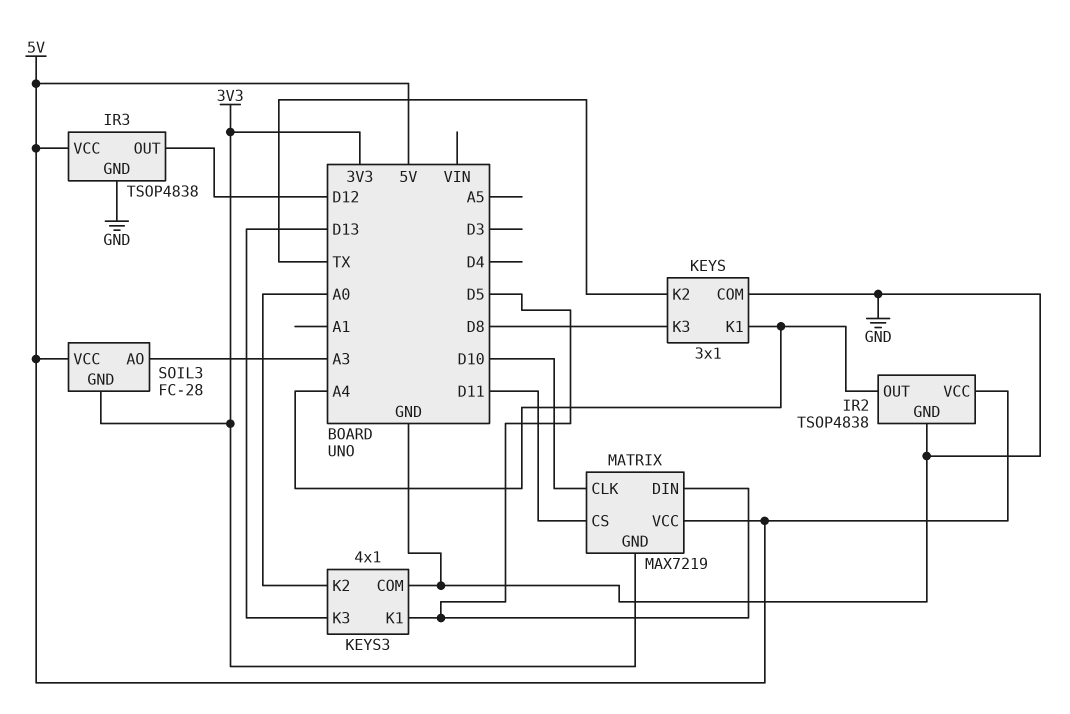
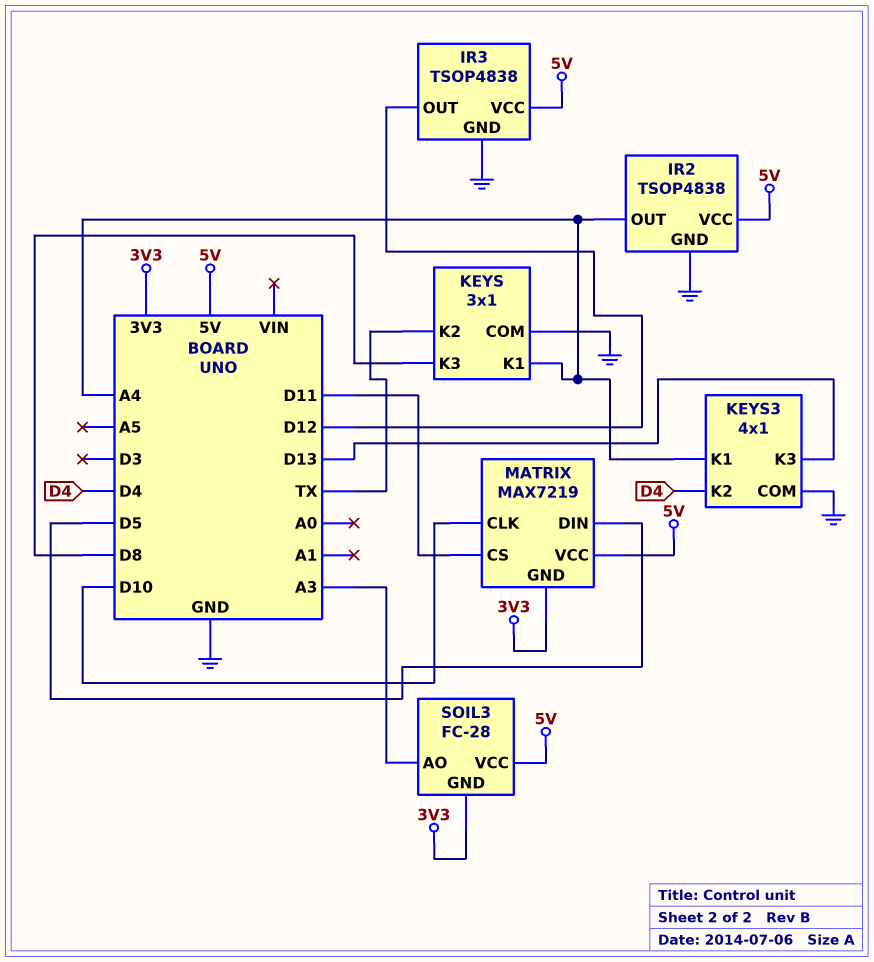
KEYS3 pin K1: D5 -> A4
KEYS3 pin K2: A0 -> D4

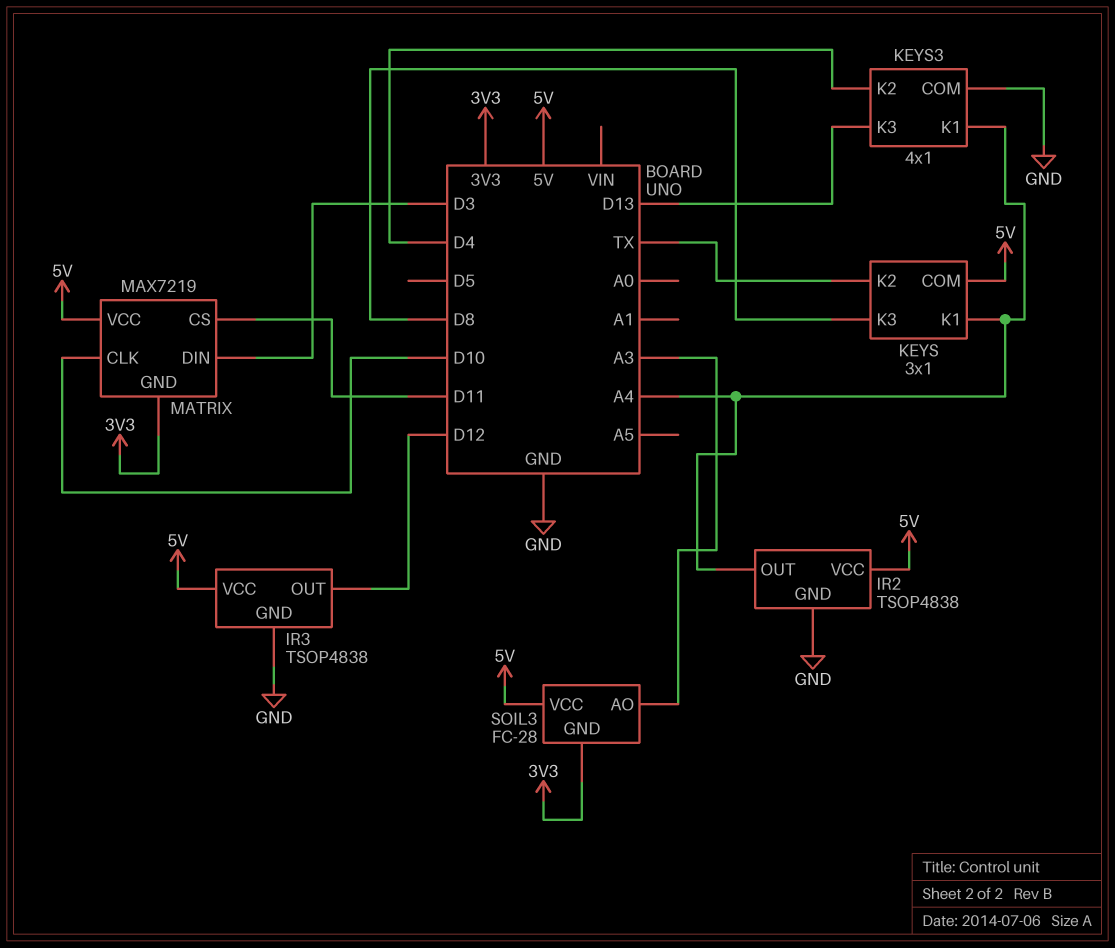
KEYS pin COM: GND -> 5V
MATRIX pin DIN: D5 -> D3

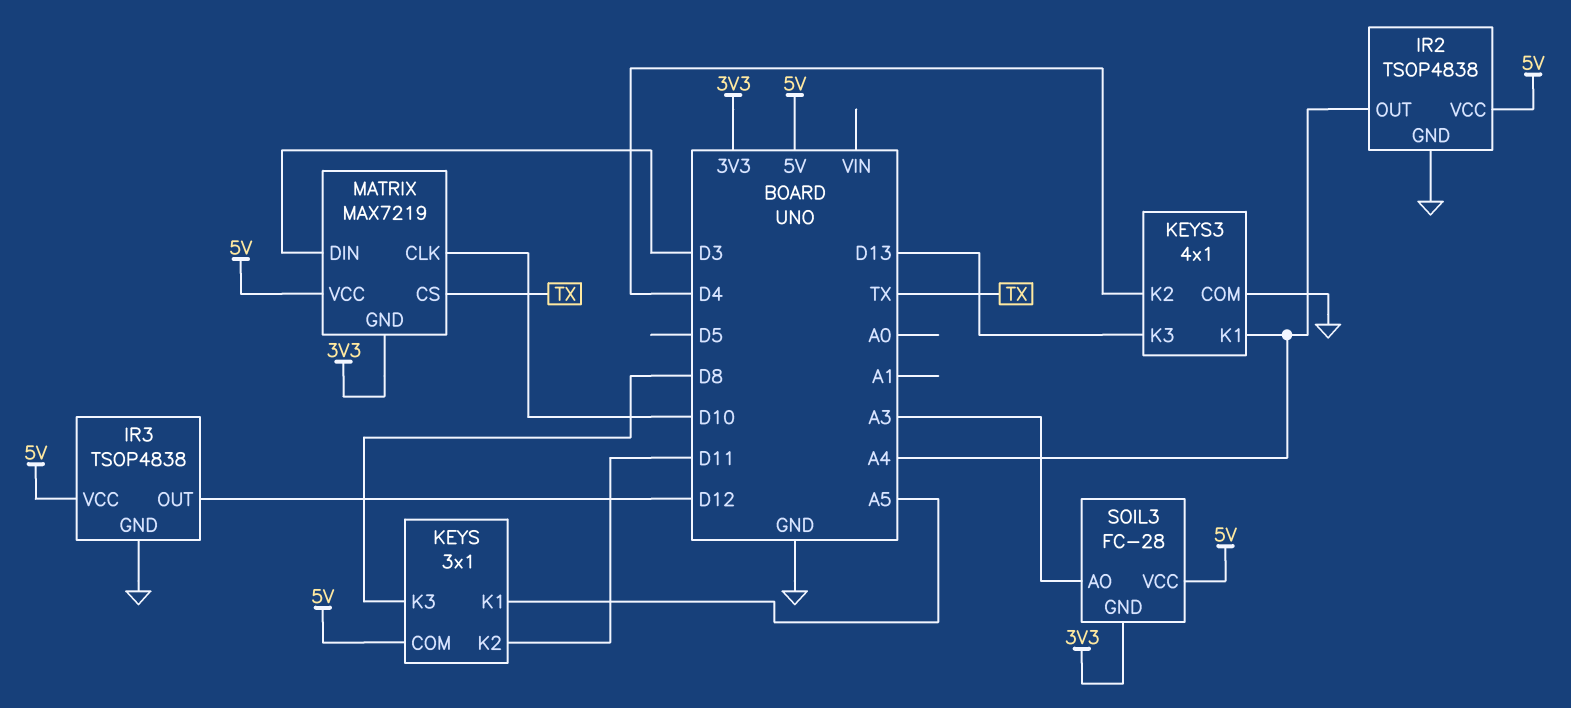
KEYS pin K1: A4 -> A5
KEYS pin K2: TX -> D11
MATRIX pin CS: D11 -> TX

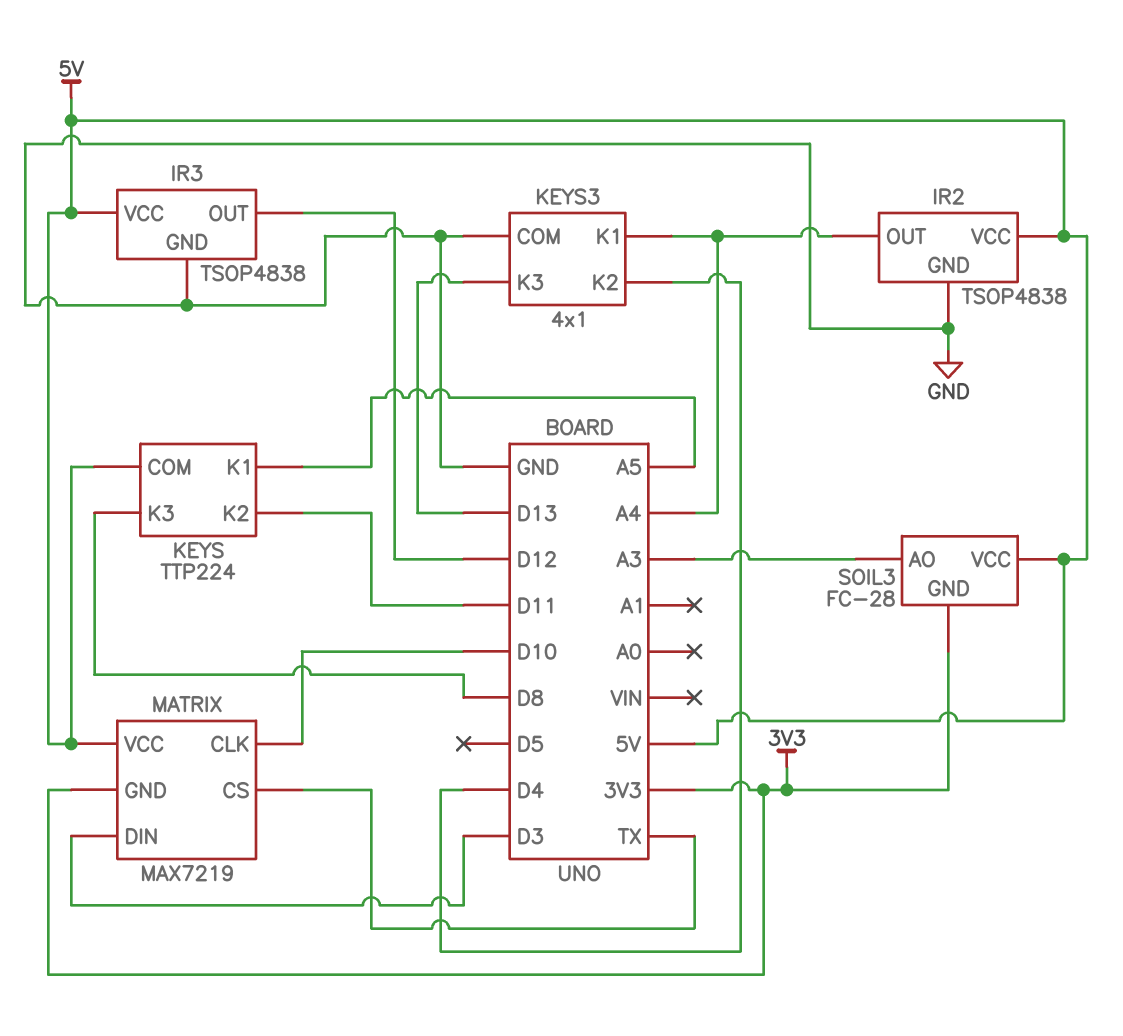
KEYS: 3x1 -> TTP224

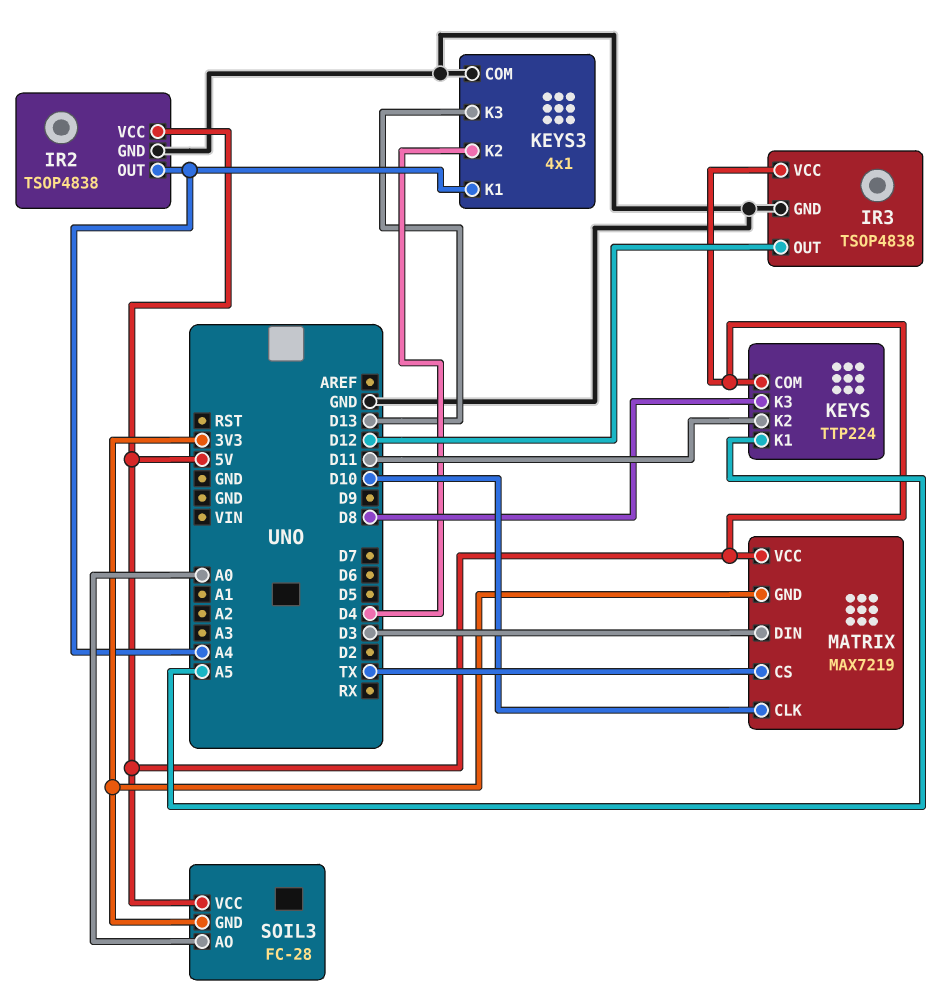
SOIL3 pin AO: A3 -> A0

